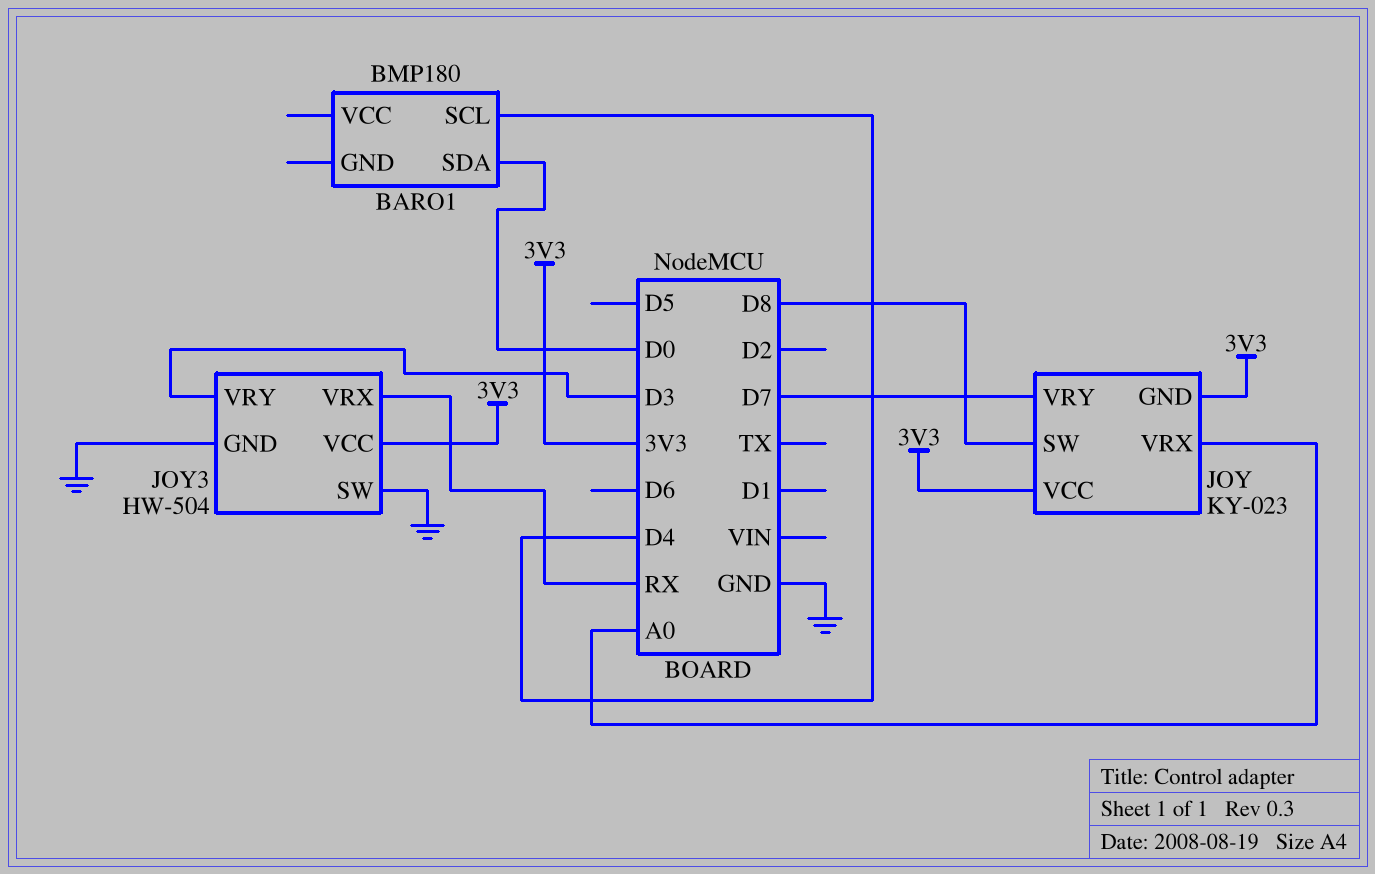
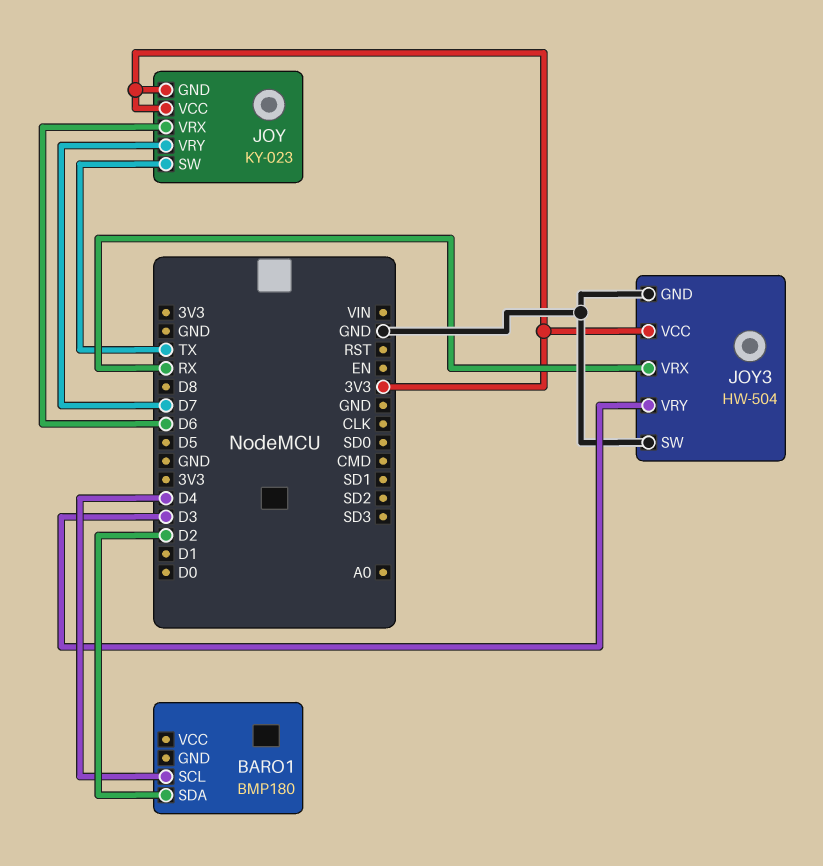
BARO1 pin SDA: D0 -> D2
JOY pin SW: D8 -> TX
JOY pin VRX: A0 -> D6

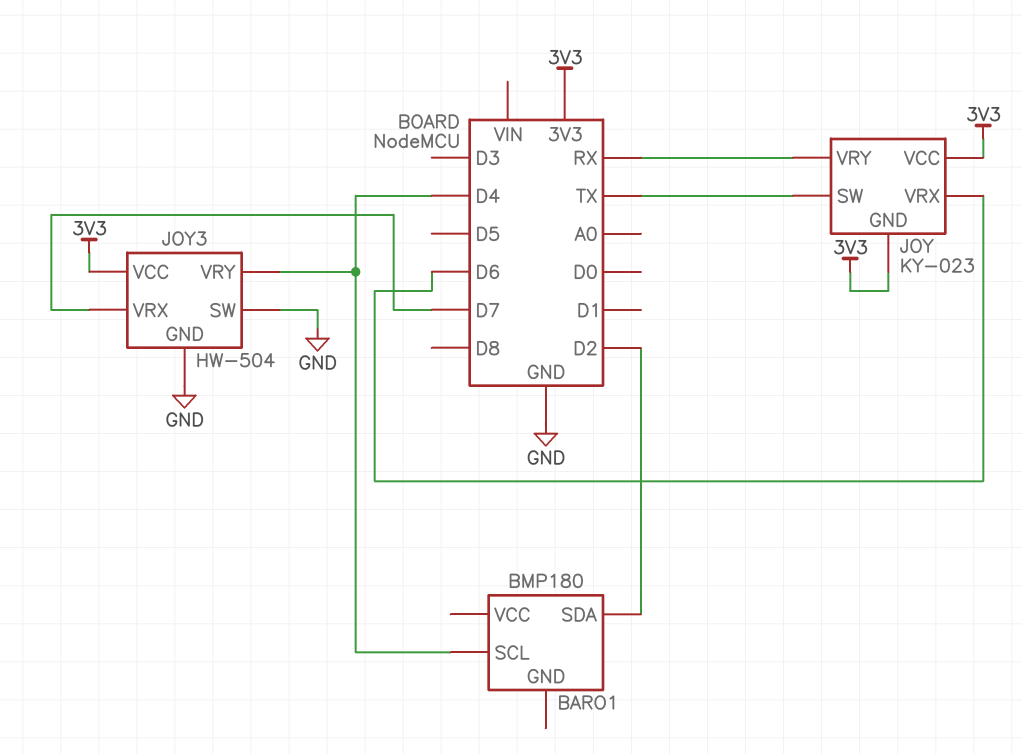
JOY pin VRY: D7 -> RX
JOY3 pin VRX: RX -> D7
JOY3 pin VRY: D3 -> D4

